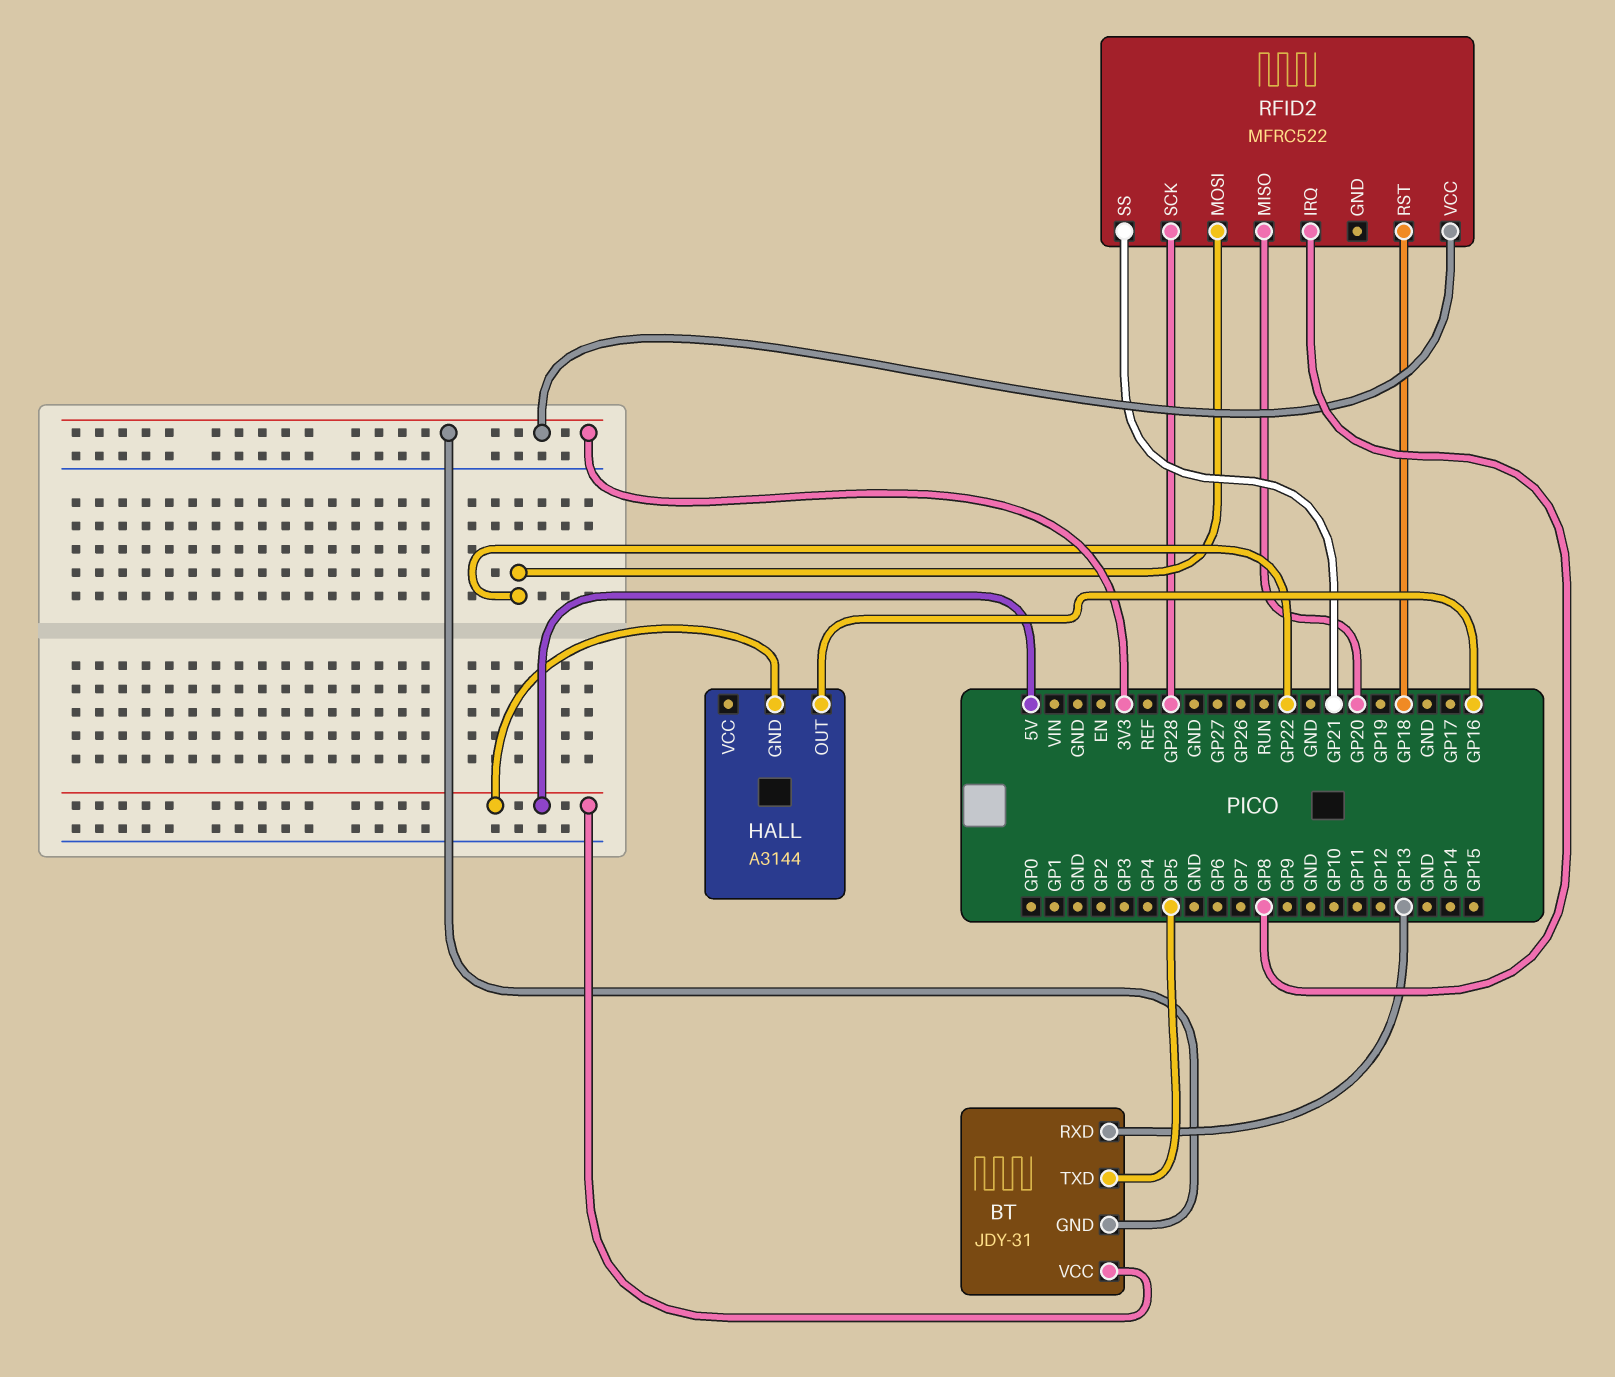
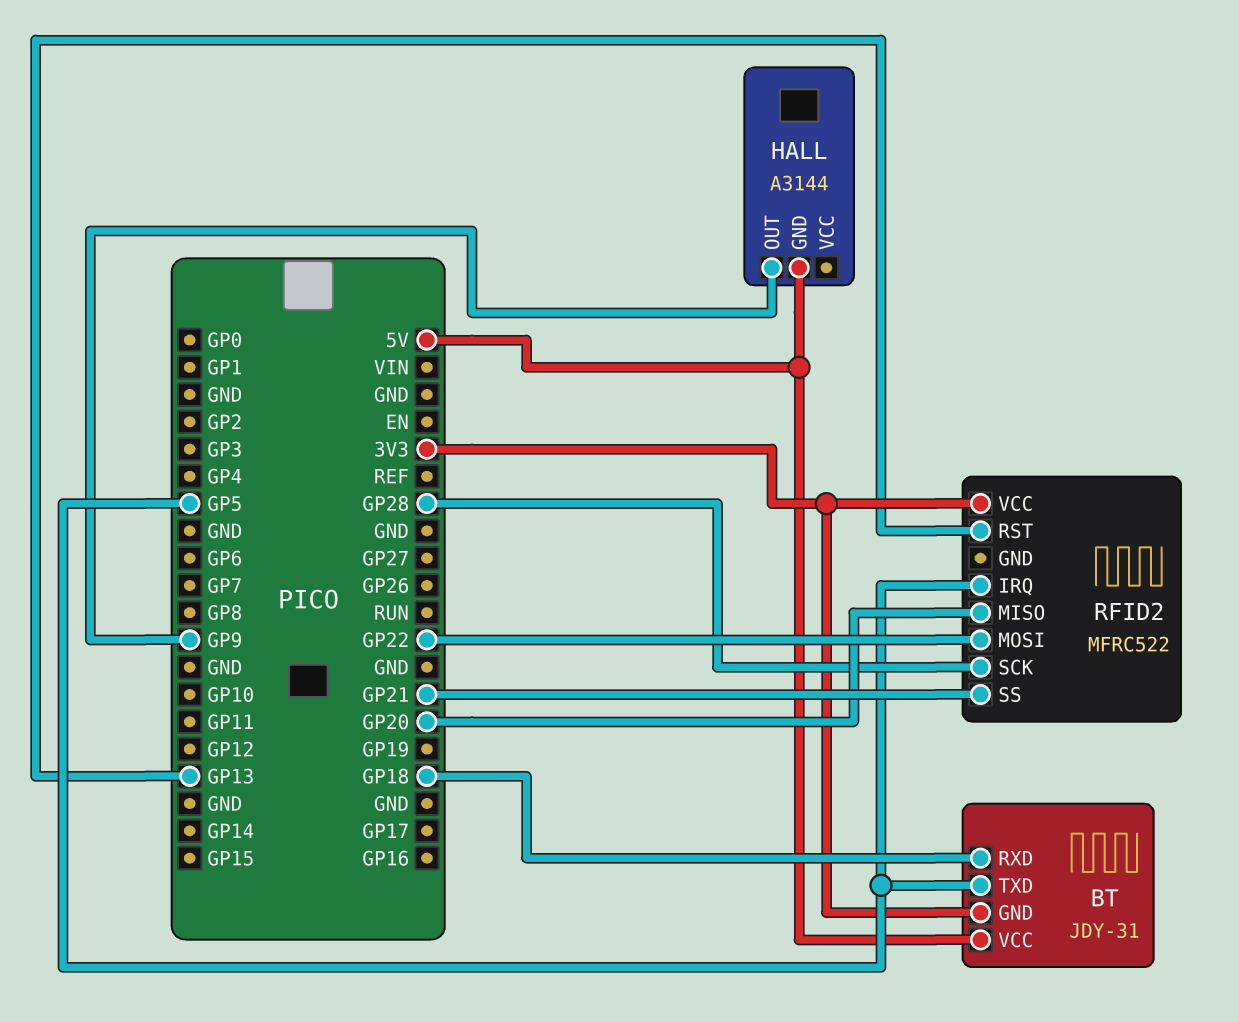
BT pin RXD: GP13 -> GP18
HALL pin OUT: GP16 -> GP9
RFID2 pin IRQ: GP8 -> GP5
RFID2 pin RST: GP18 -> GP13

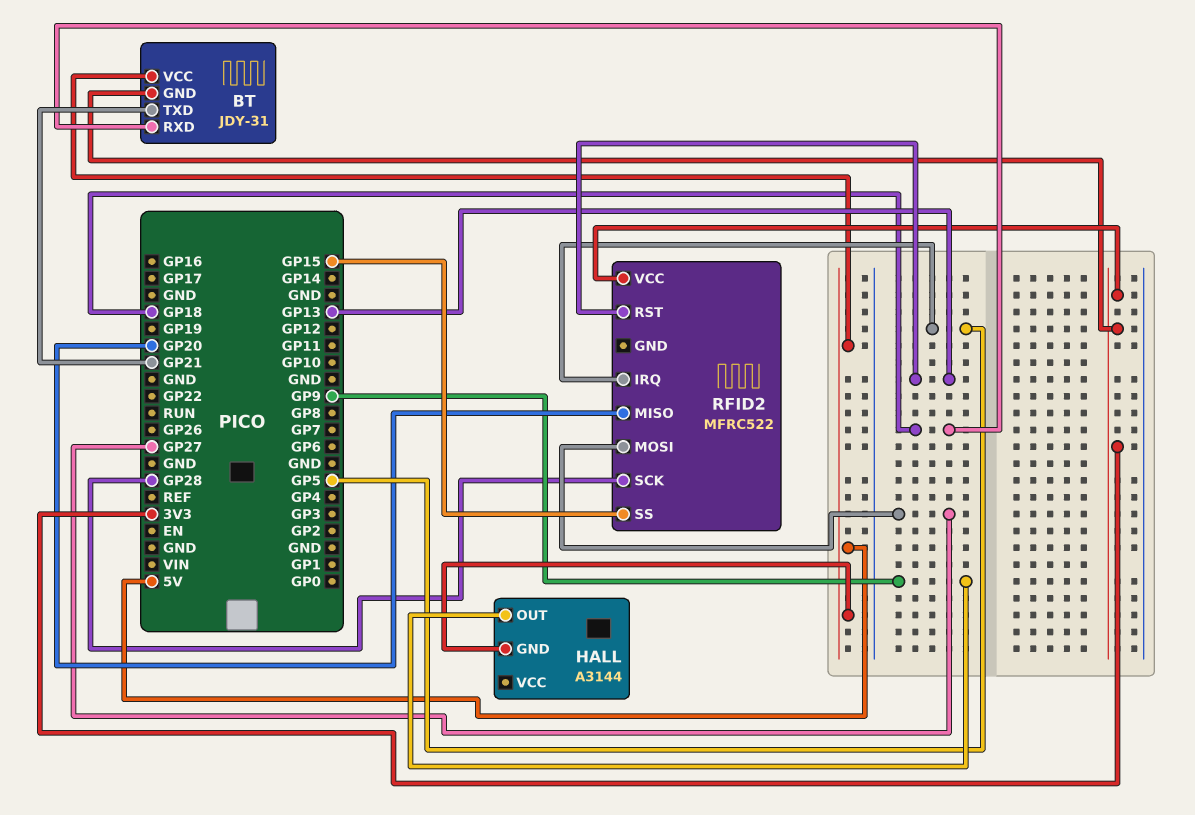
BT pin TXD: GP5 -> GP21
RFID2 pin MOSI: GP22 -> GP27
RFID2 pin SS: GP21 -> GP15

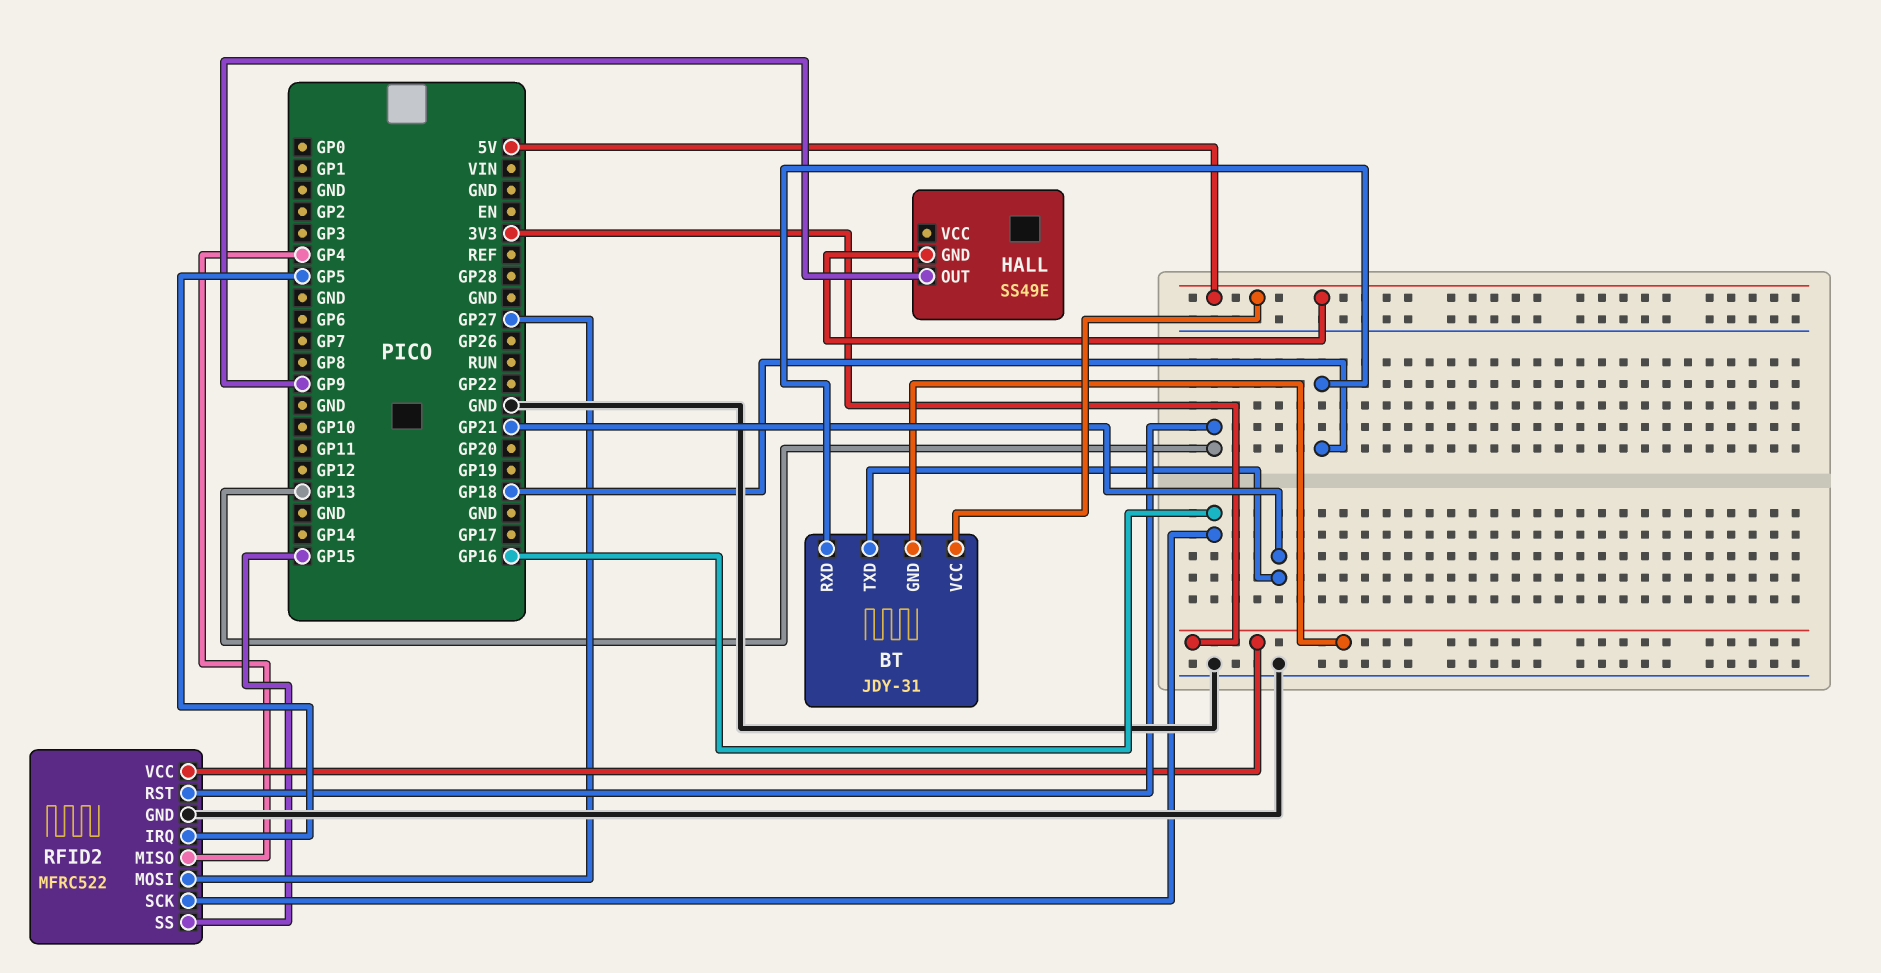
HALL: A3144 -> SS49E
RFID2 pin GND: none -> GND
RFID2 pin MISO: GP20 -> GP4
RFID2 pin SCK: GP28 -> GP16

